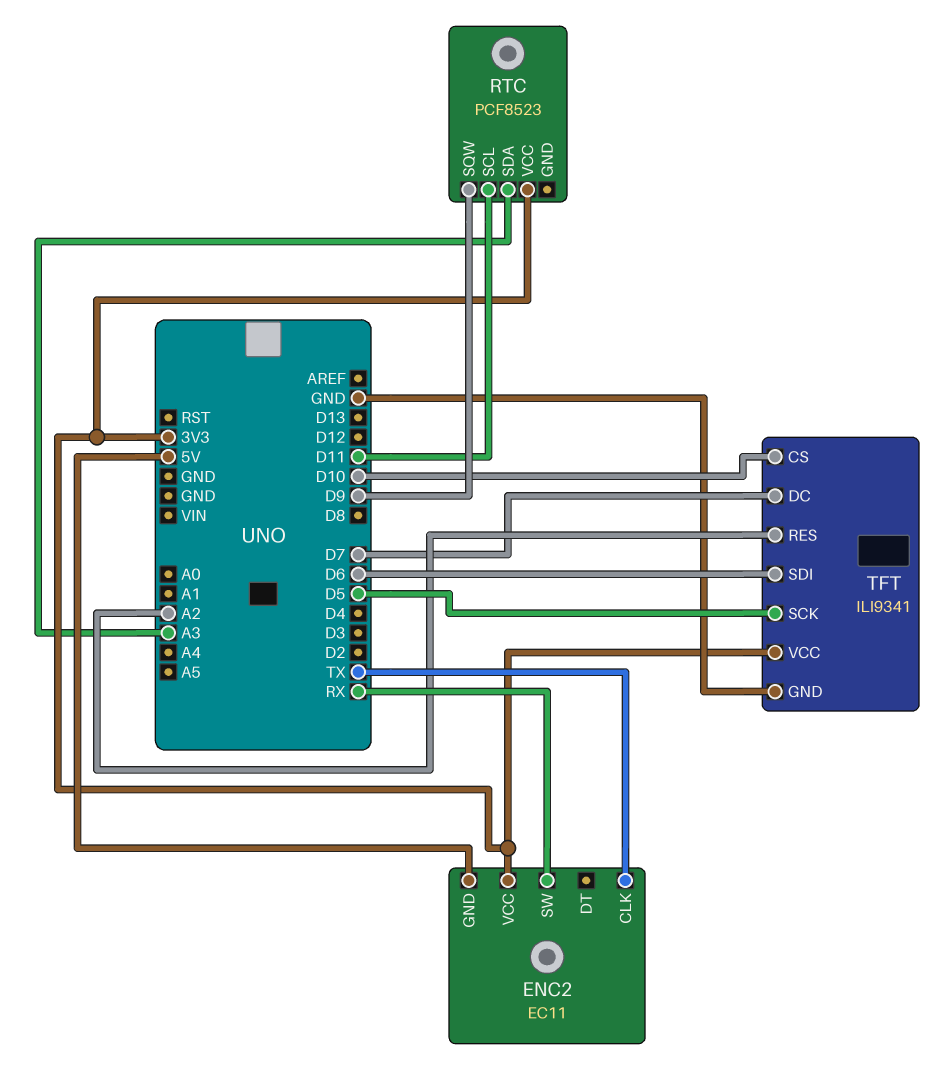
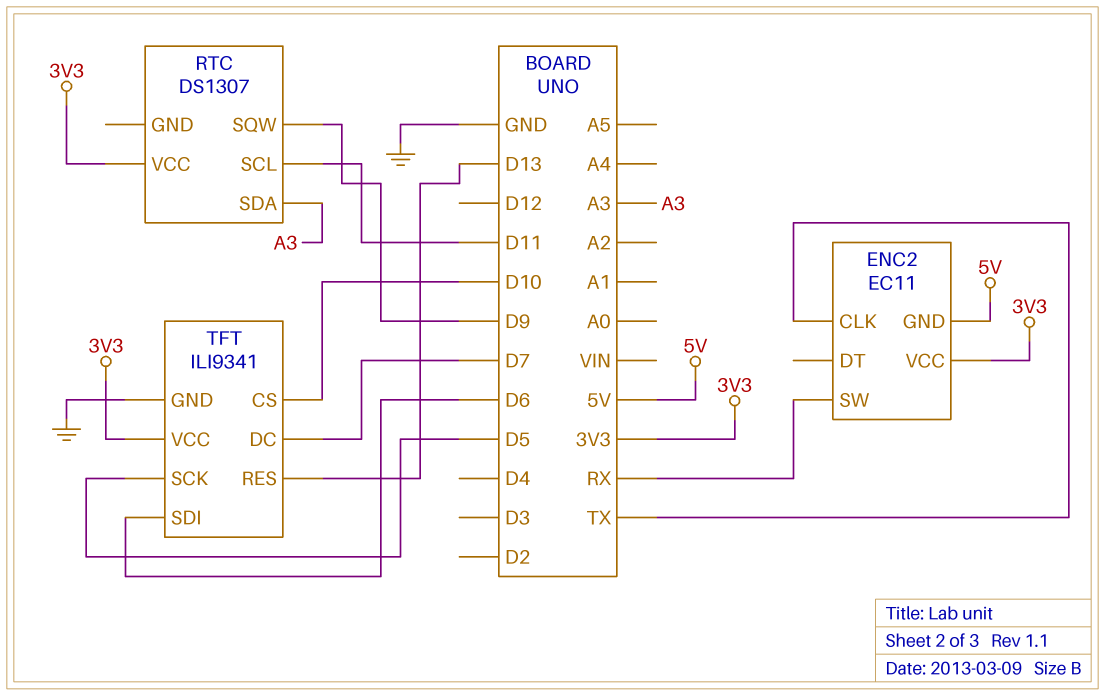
RTC: PCF8523 -> DS1307
TFT pin RES: A2 -> D13

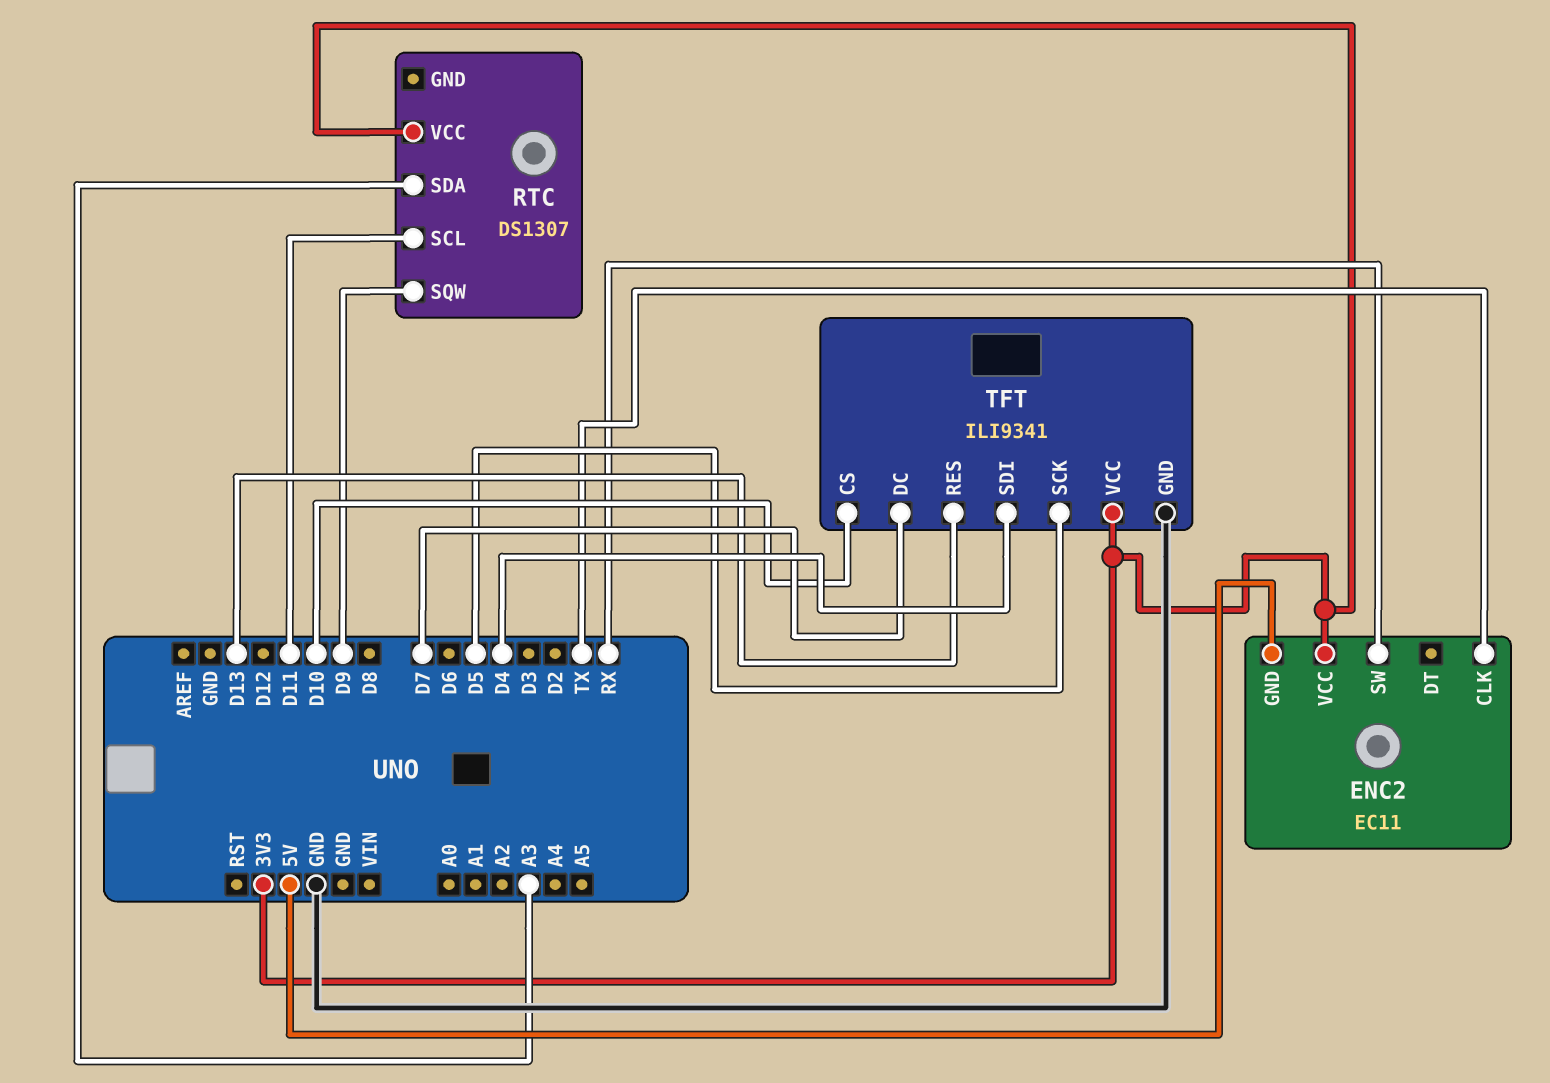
TFT pin SDI: D6 -> D4

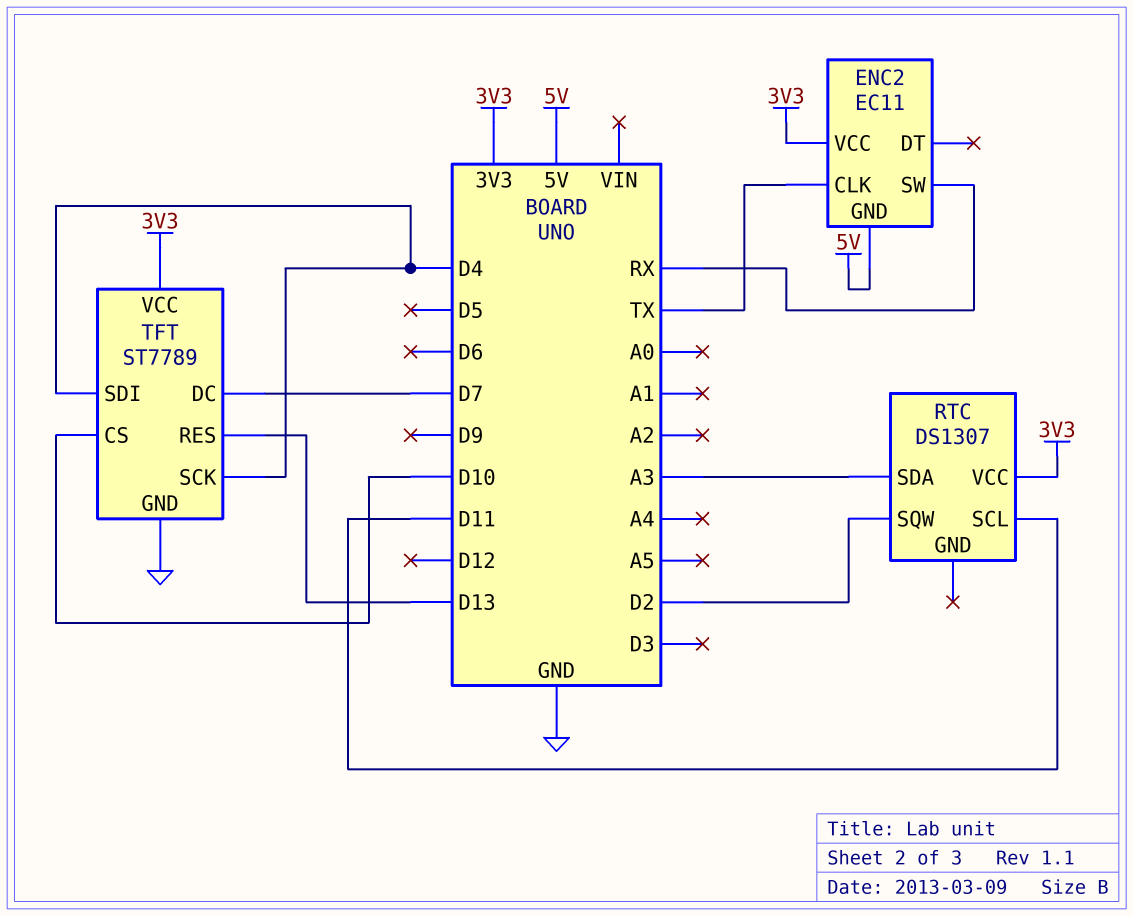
RTC pin SQW: D9 -> D2
TFT: ILI9341 -> ST7789
TFT pin SCK: D5 -> D4

